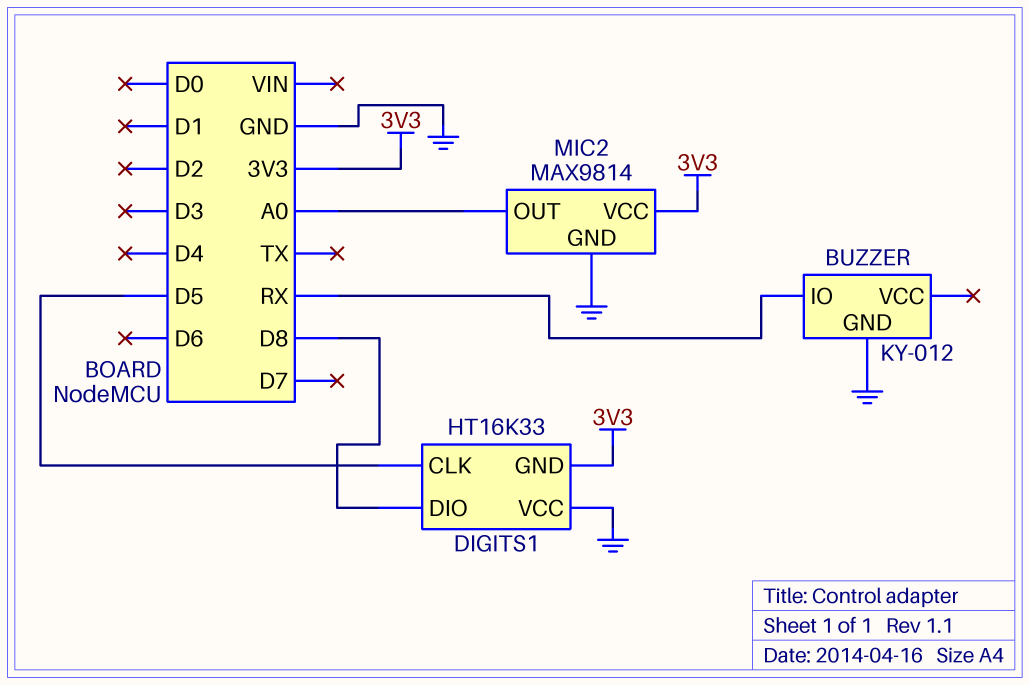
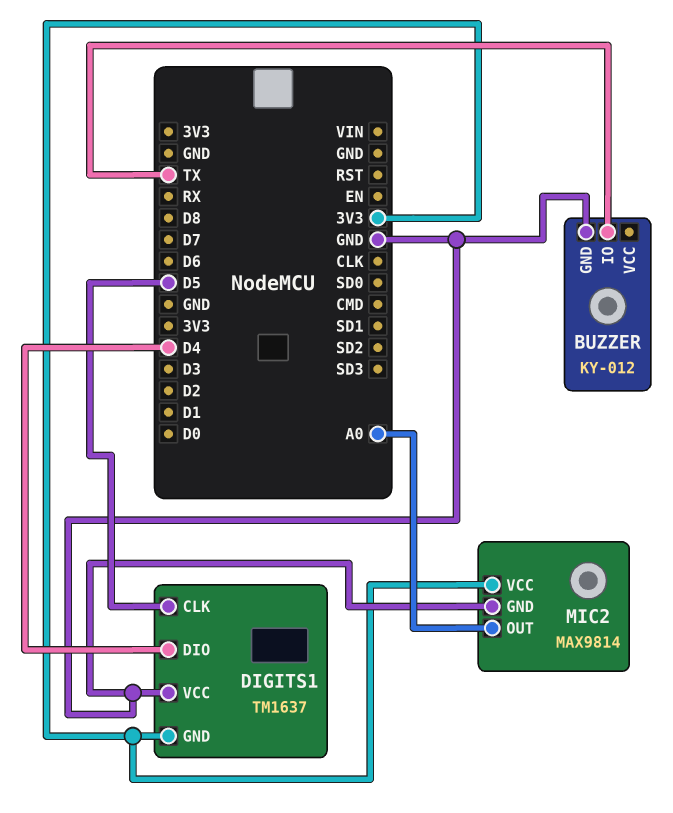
BUZZER pin IO: RX -> TX
DIGITS1: HT16K33 -> TM1637
DIGITS1 pin DIO: D8 -> D4

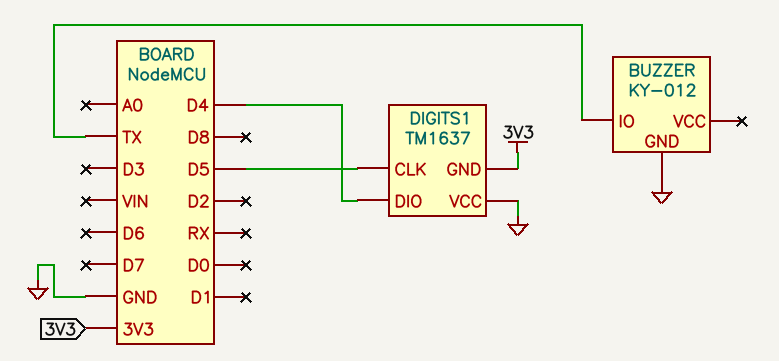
MIC2: MAX9814 -> none
MIC2 pin GND: GND -> none
MIC2 pin OUT: A0 -> none
MIC2 pin VCC: 3V3 -> none

